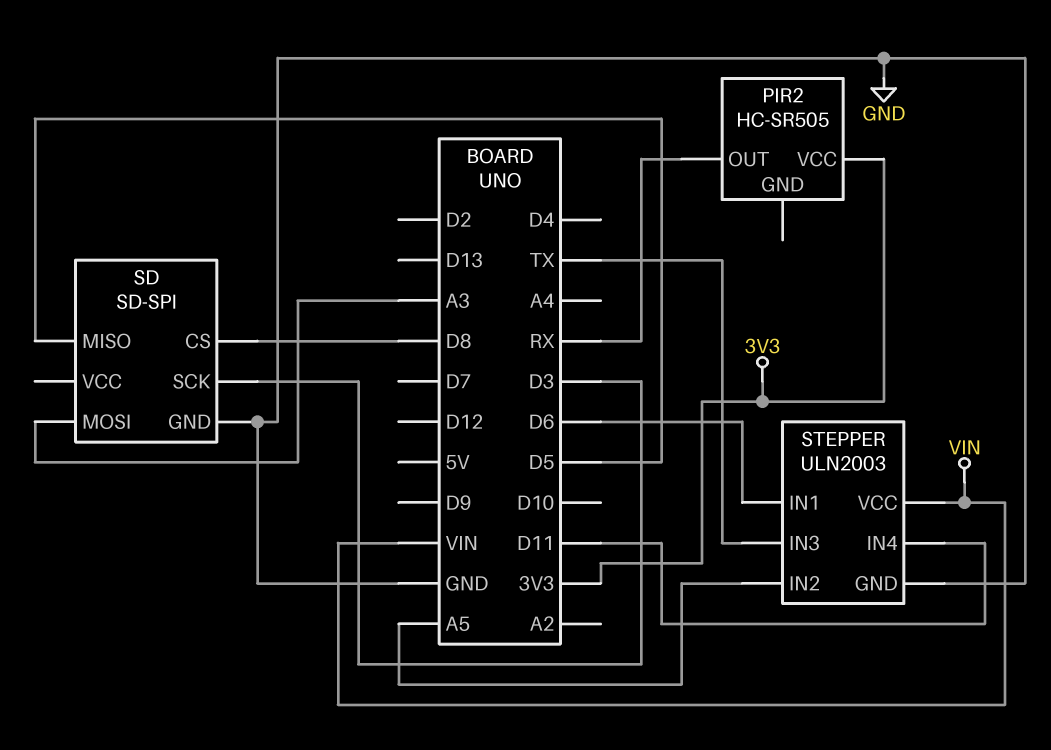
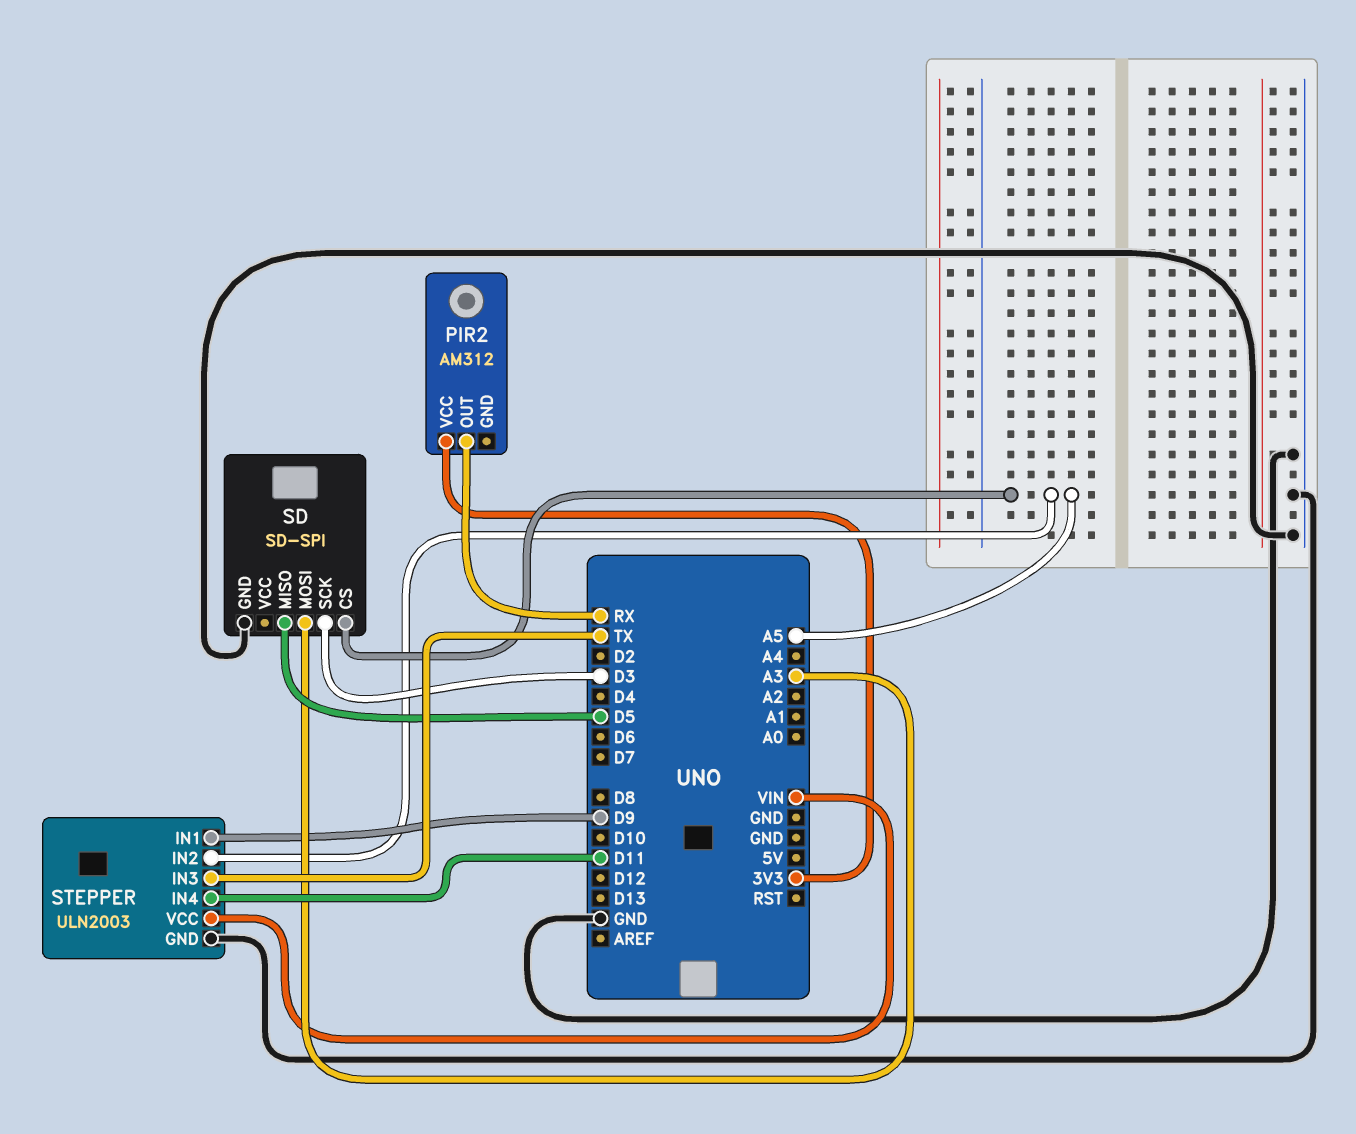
PIR2: HC-SR505 -> AM312
SD pin CS: D8 -> A5
STEPPER pin IN1: D6 -> D9

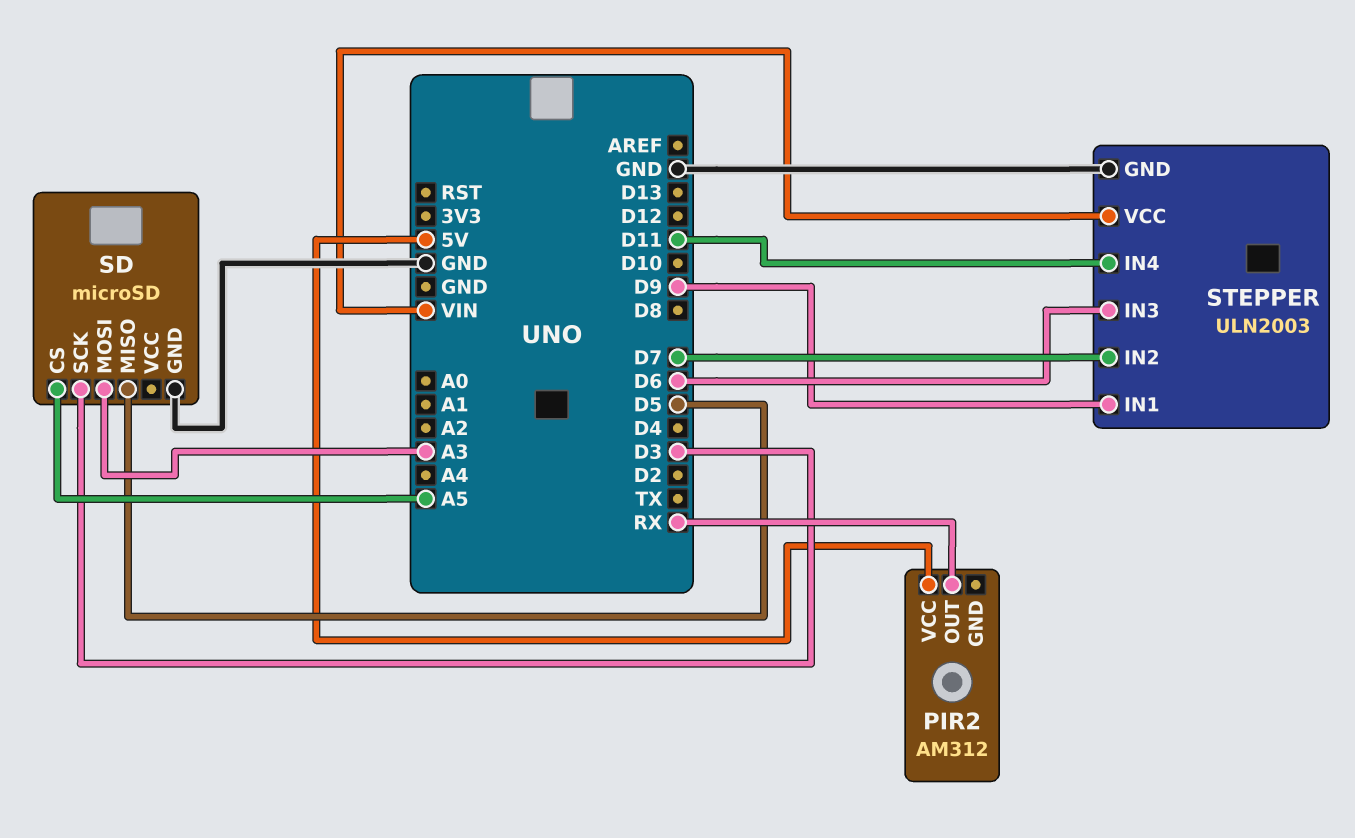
PIR2 pin VCC: 3V3 -> 5V
SD: SD-SPI -> microSD
STEPPER pin IN2: A5 -> D7
STEPPER pin IN3: TX -> D6

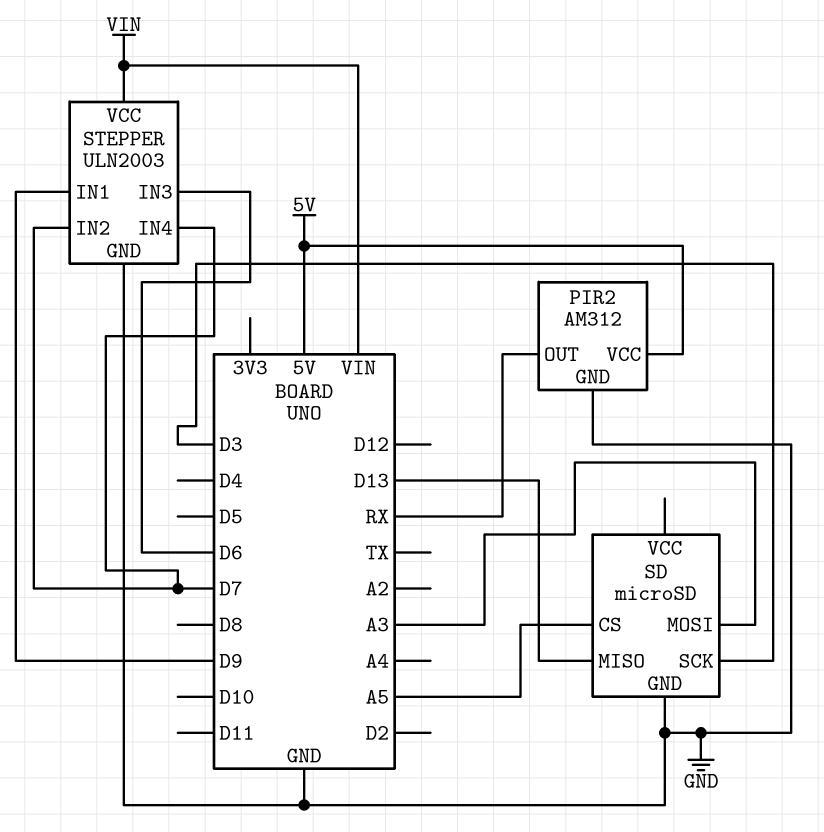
PIR2 pin GND: none -> GND
SD pin MISO: D5 -> D13
STEPPER pin IN4: D11 -> D7

